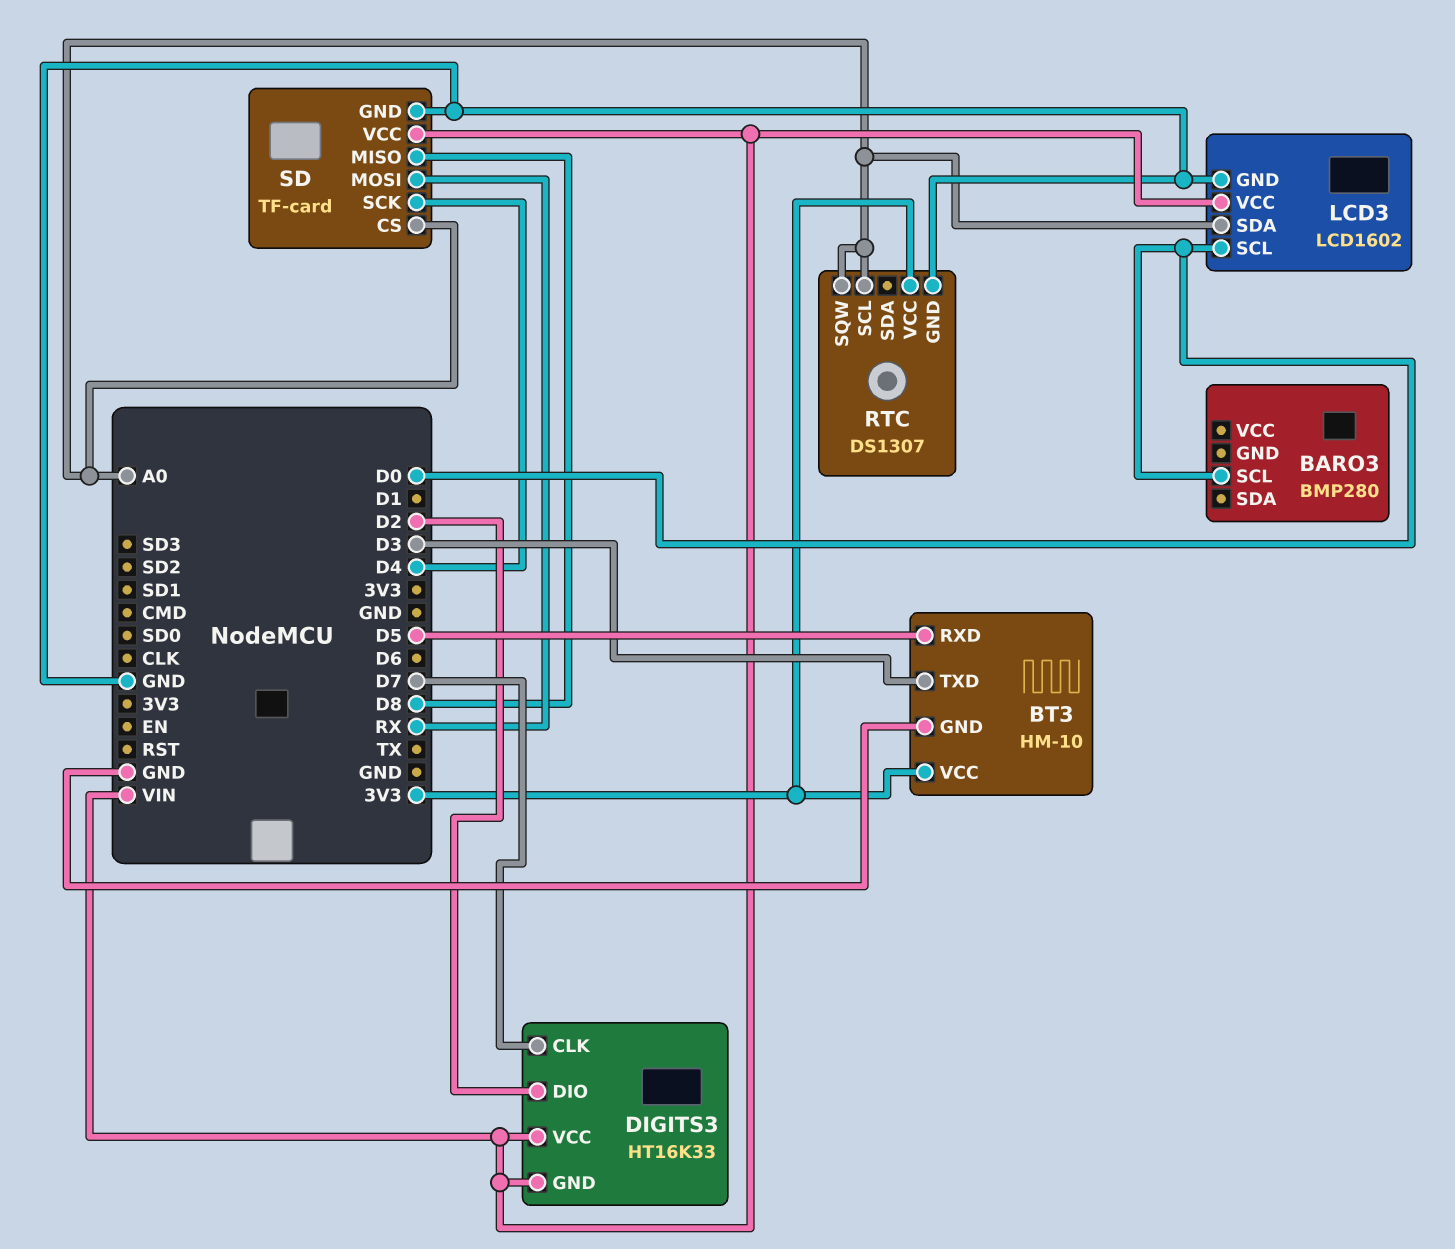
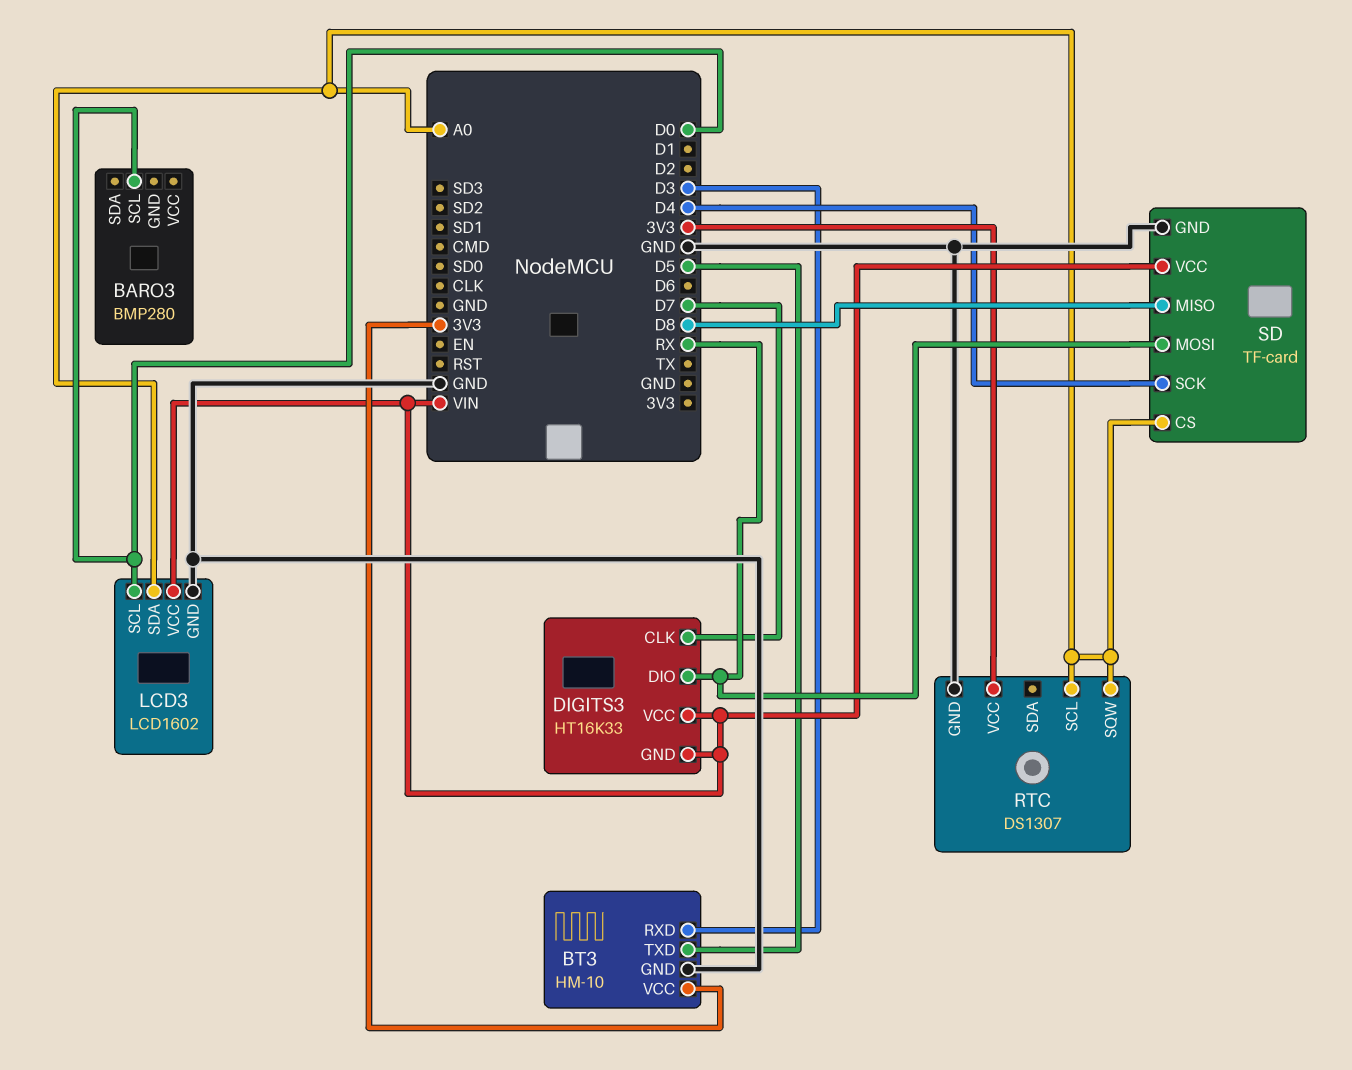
BT3 pin RXD: D5 -> D3
BT3 pin TXD: D3 -> D5
DIGITS3 pin DIO: D2 -> RX

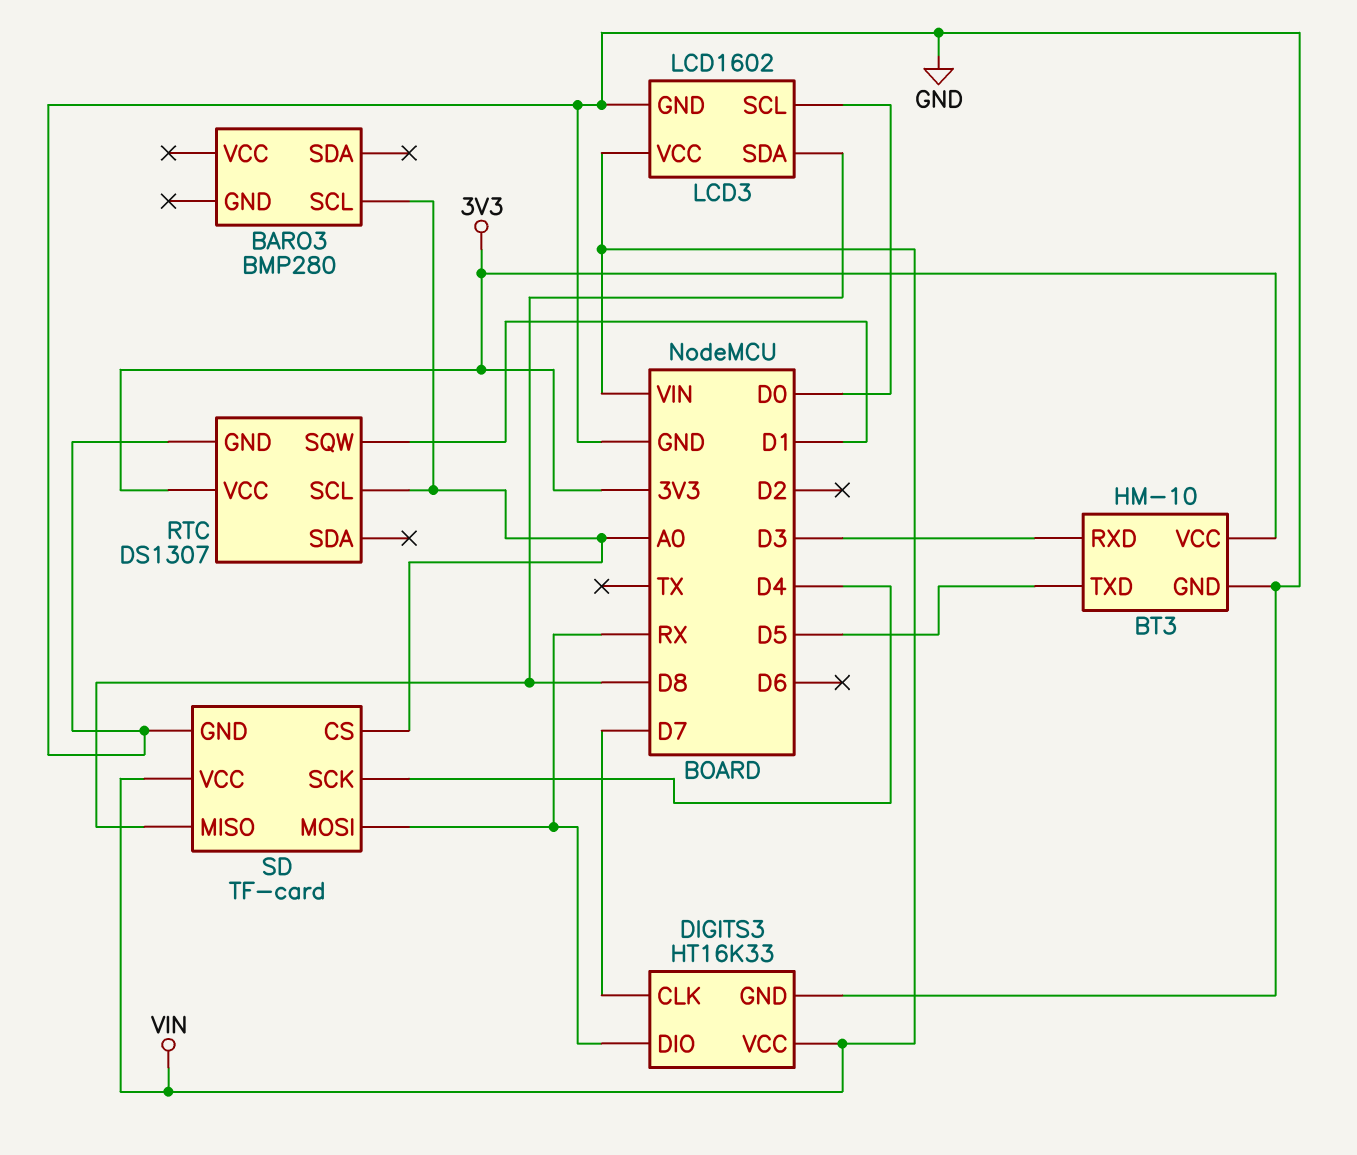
BARO3 pin SCL: D0 -> A0
DIGITS3 pin GND: VIN -> GND
LCD3 pin SDA: A0 -> D8
RTC pin SQW: A0 -> D1

